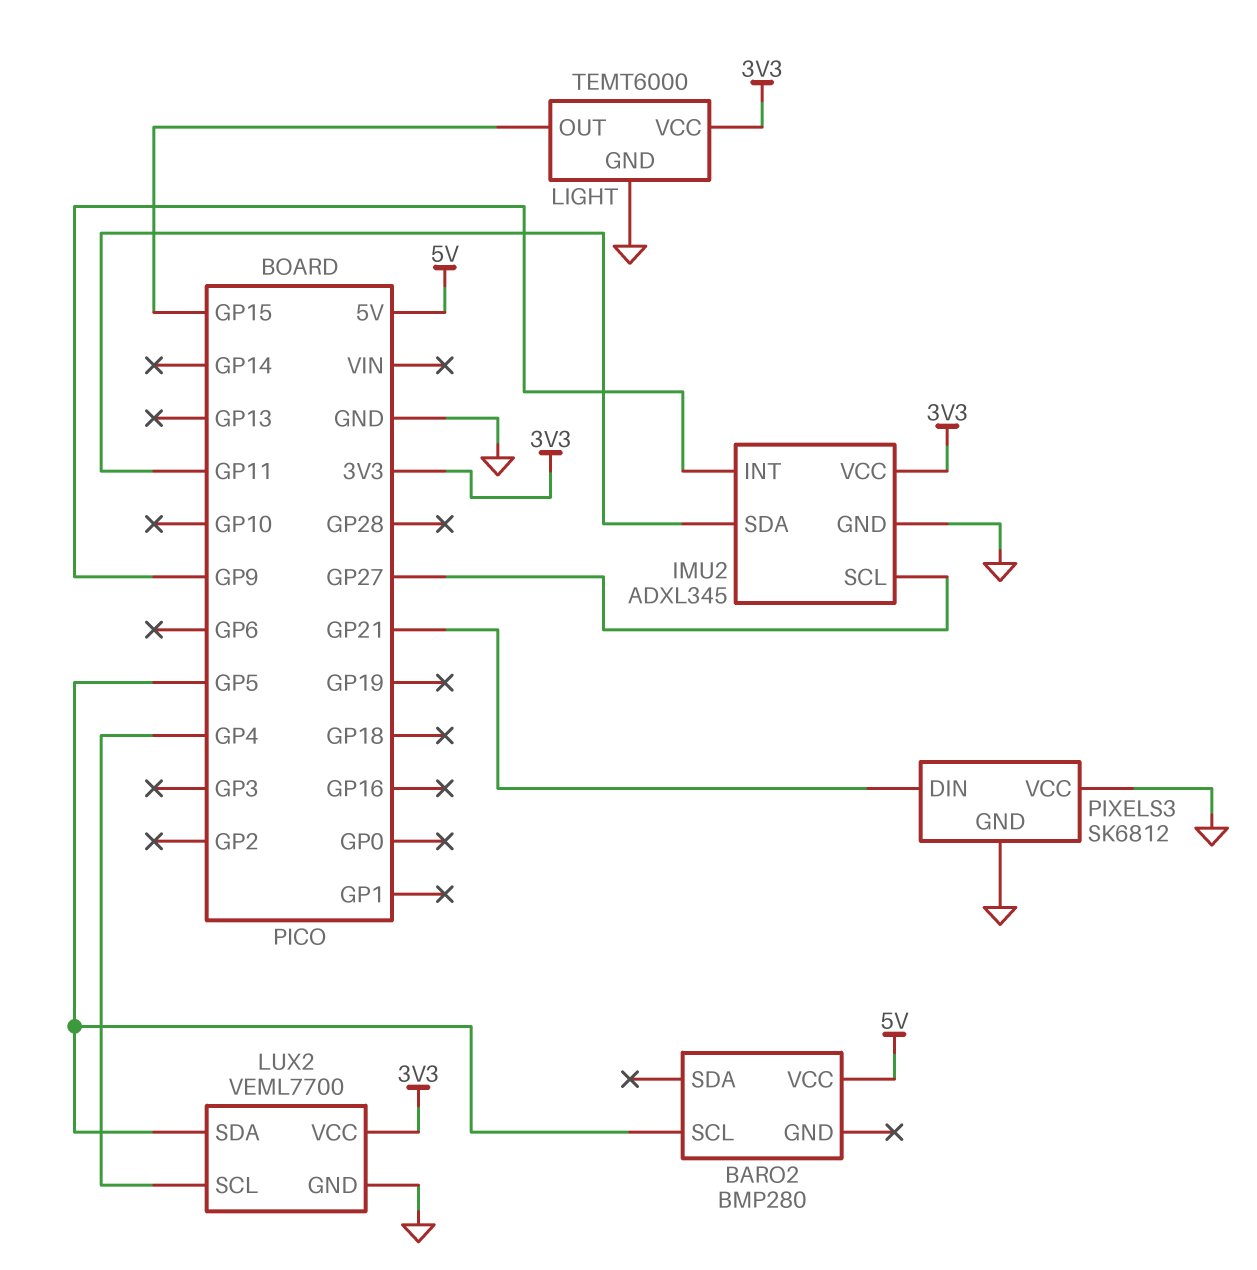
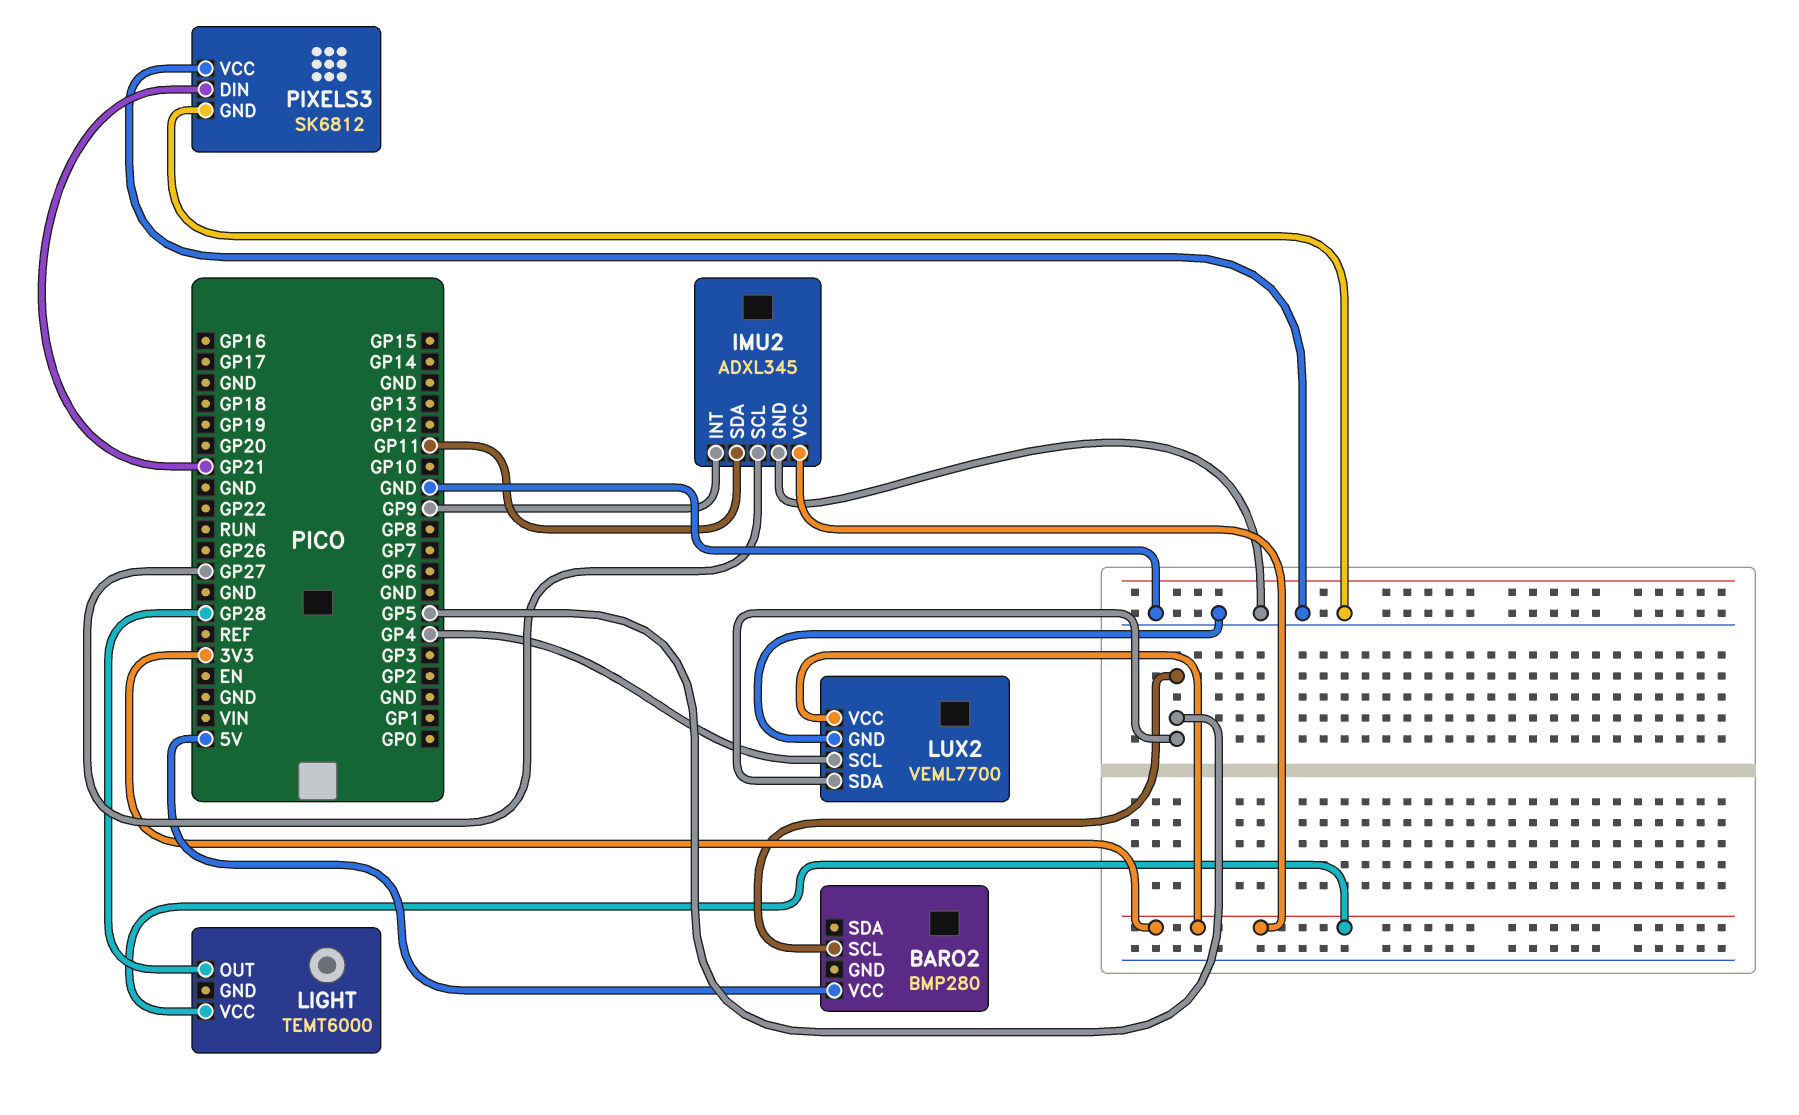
LIGHT pin GND: GND -> none
LIGHT pin OUT: GP15 -> GP28

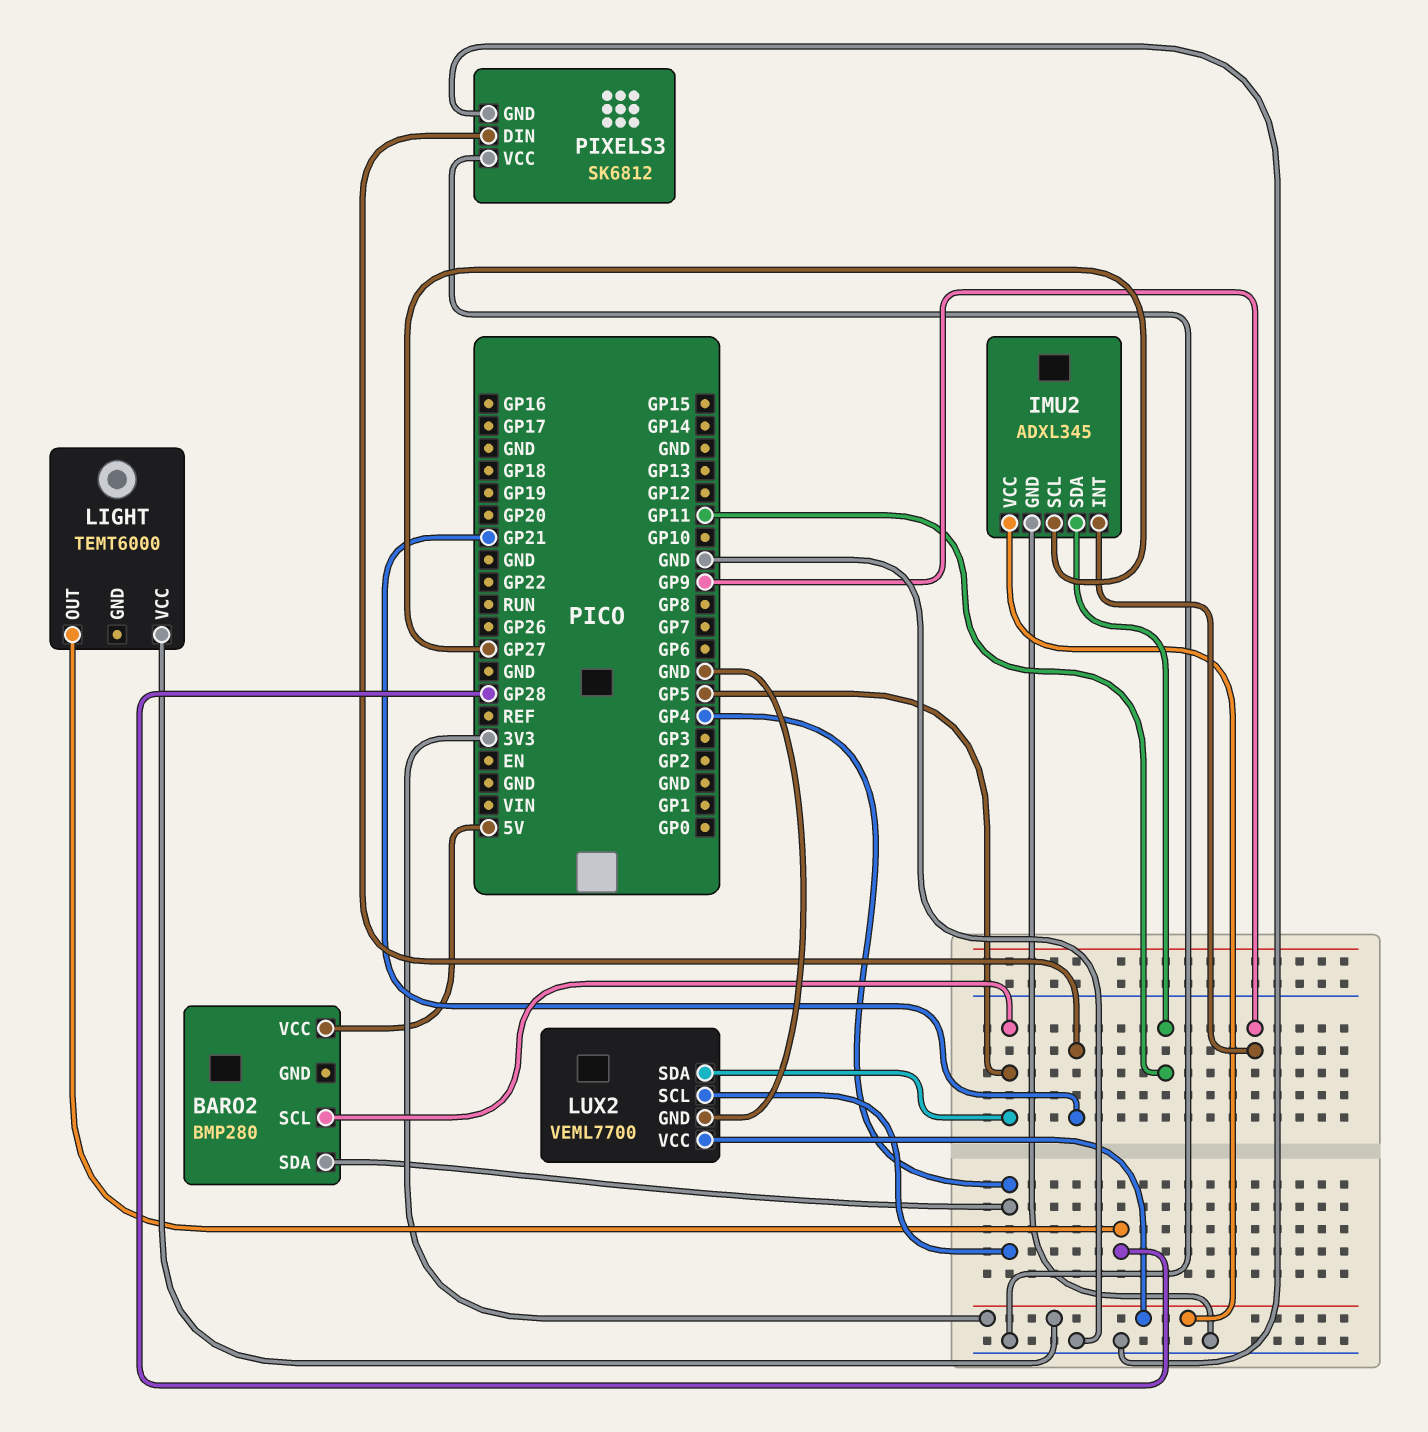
BARO2 pin SDA: none -> GP4

